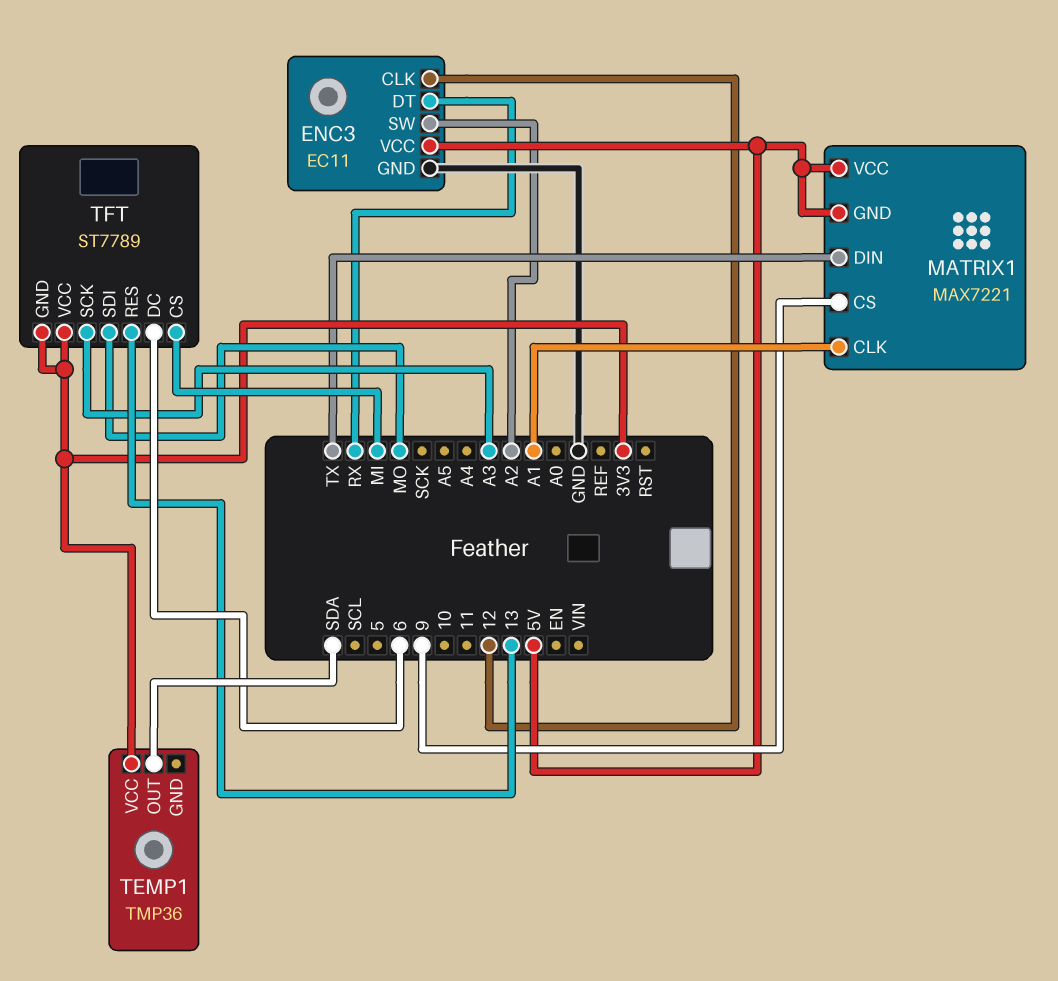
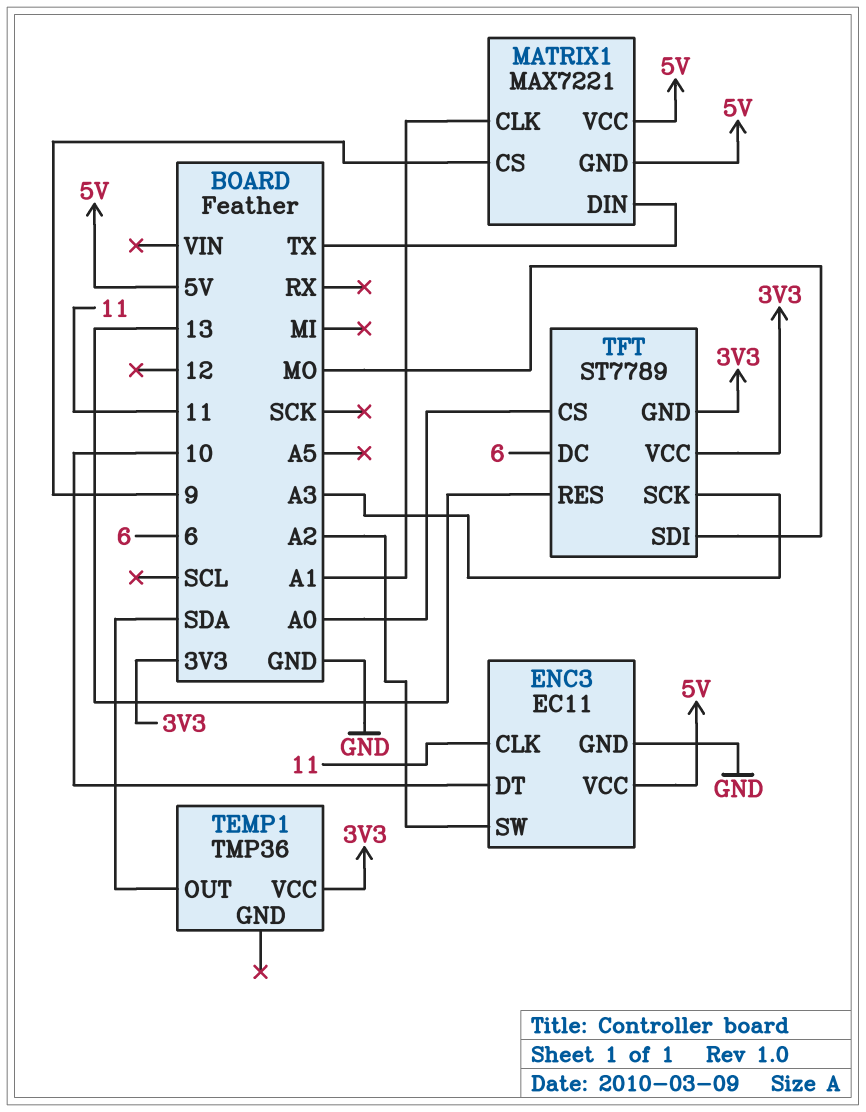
ENC3 pin CLK: 12 -> 11
ENC3 pin DT: RX -> 10
TFT pin CS: MI -> A0

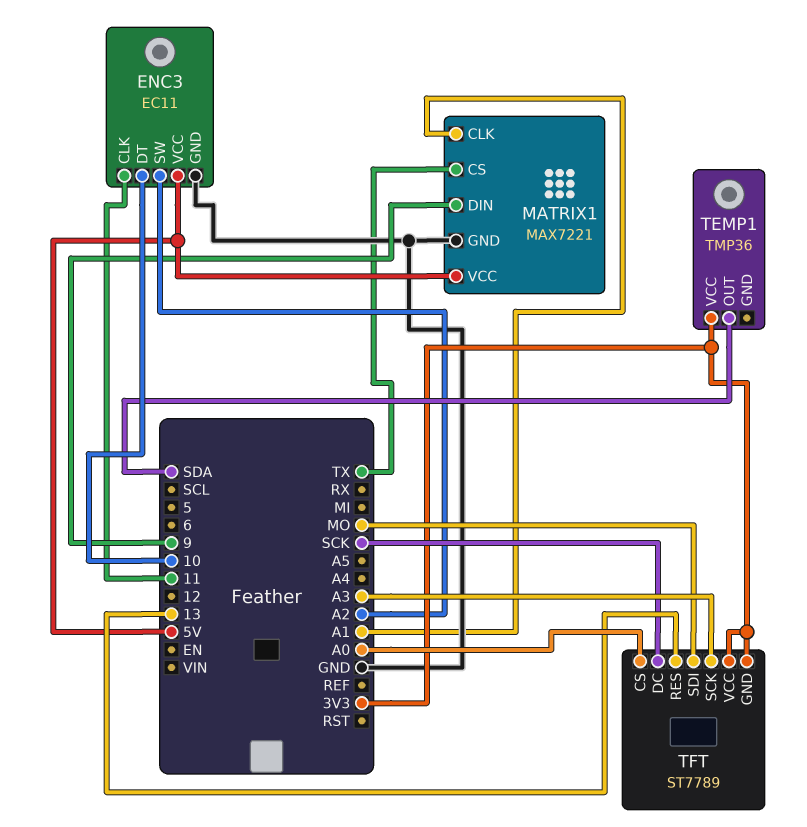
MATRIX1 pin CS: 9 -> TX
MATRIX1 pin DIN: TX -> 9
MATRIX1 pin GND: 5V -> GND
TFT pin DC: 6 -> SCK

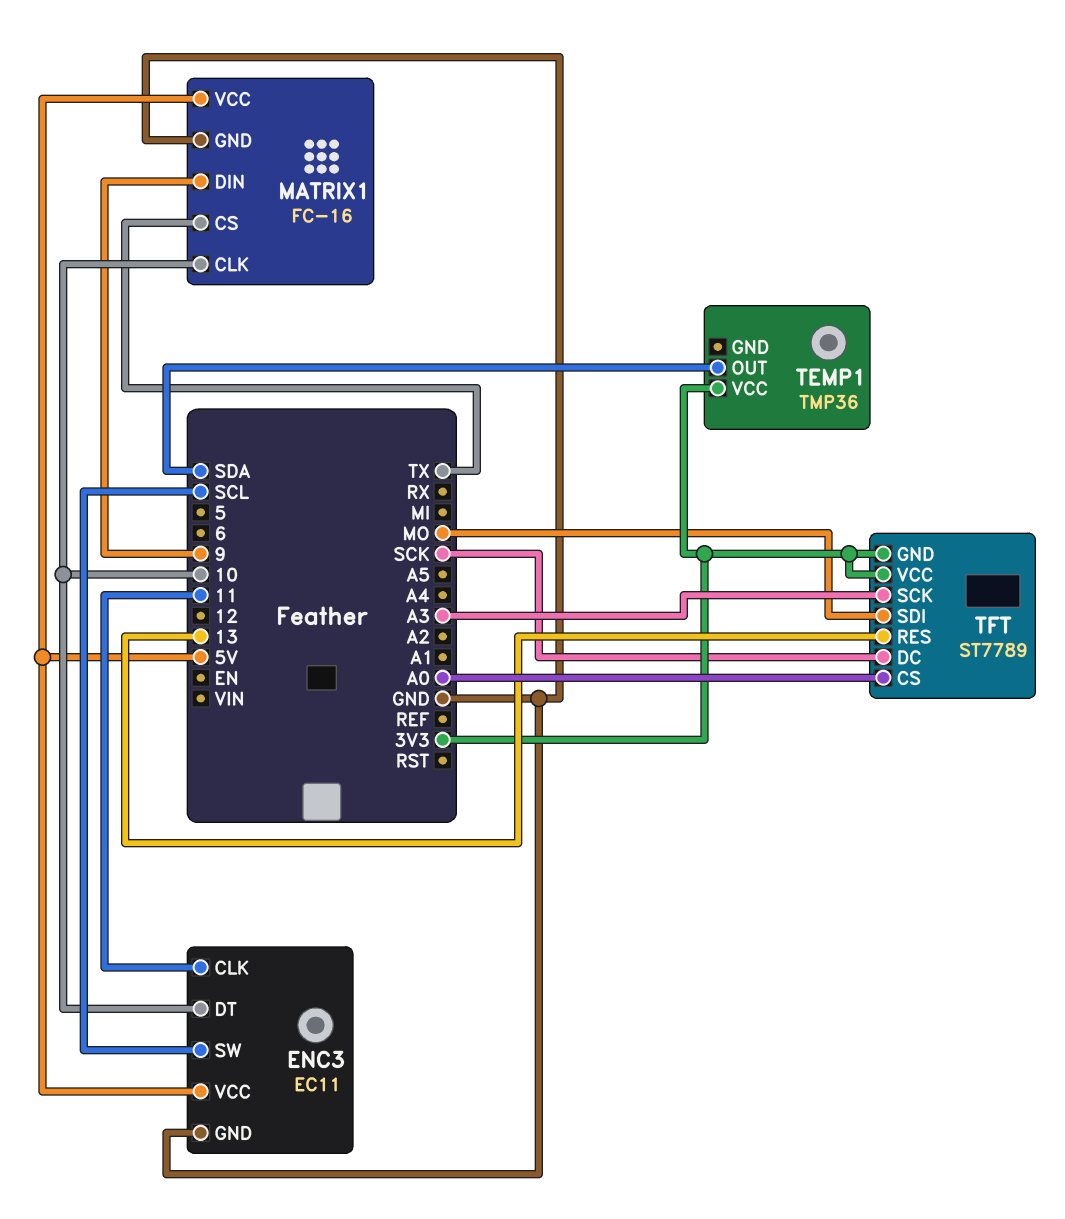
ENC3 pin SW: A2 -> SCL
MATRIX1: MAX7221 -> FC-16
MATRIX1 pin CLK: A1 -> 10

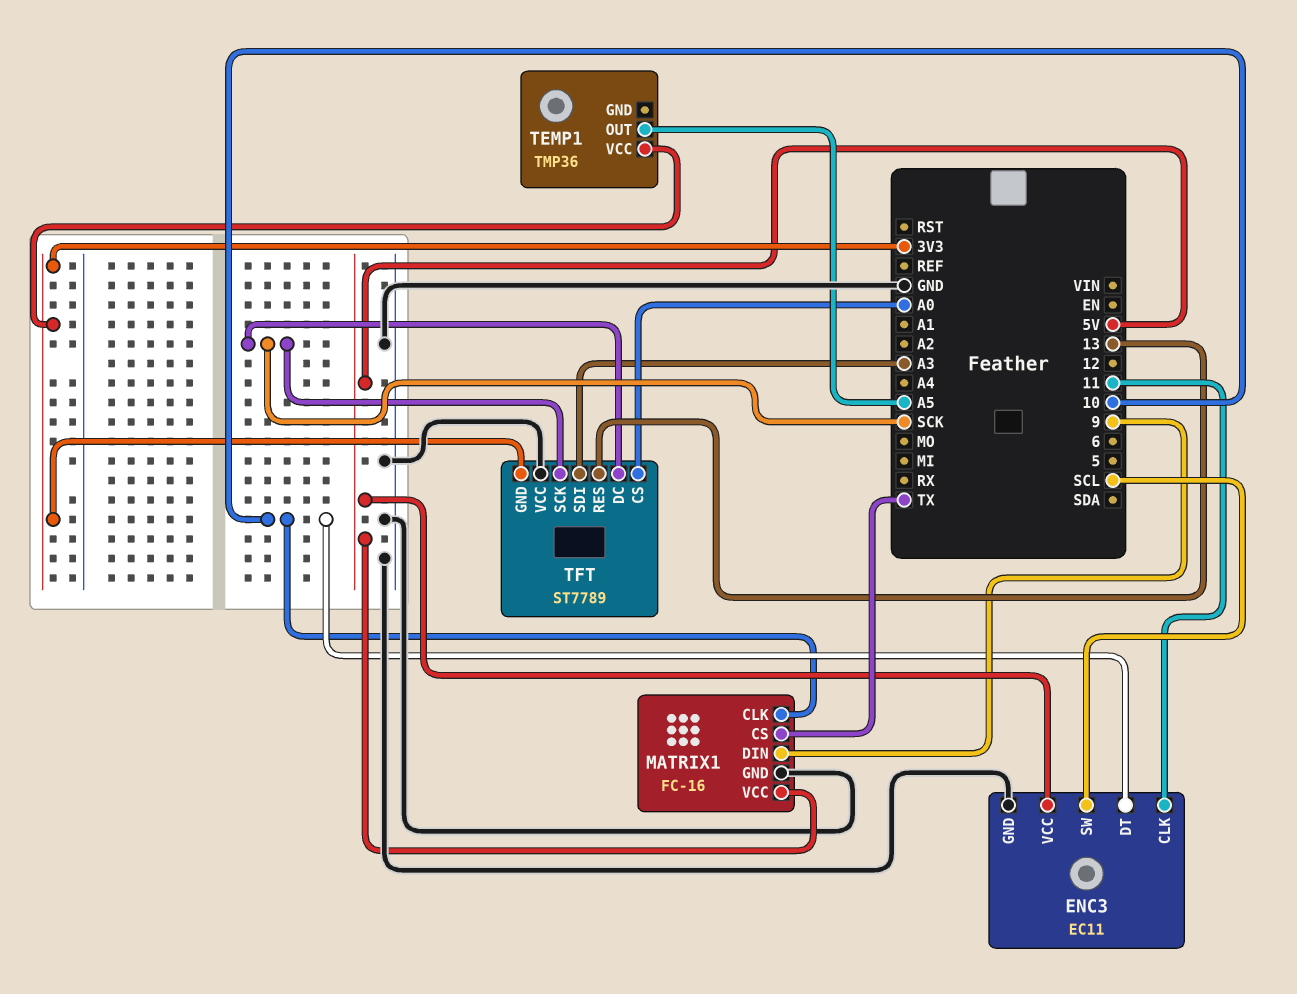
TEMP1 pin OUT: SDA -> A5
TFT pin SCK: A3 -> SCK
TFT pin SDI: MO -> A3
TFT pin VCC: 3V3 -> GND

